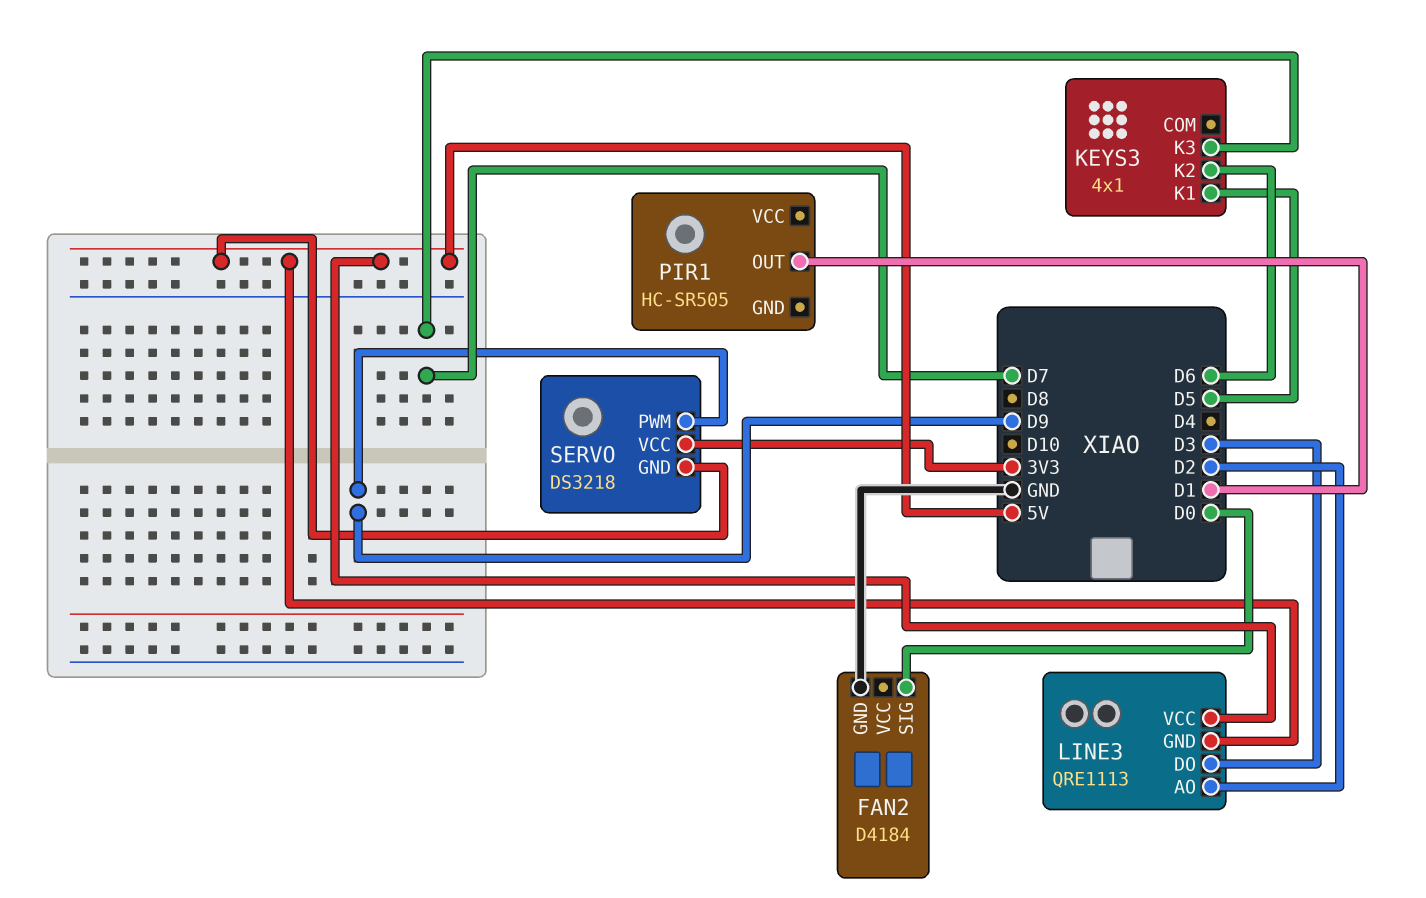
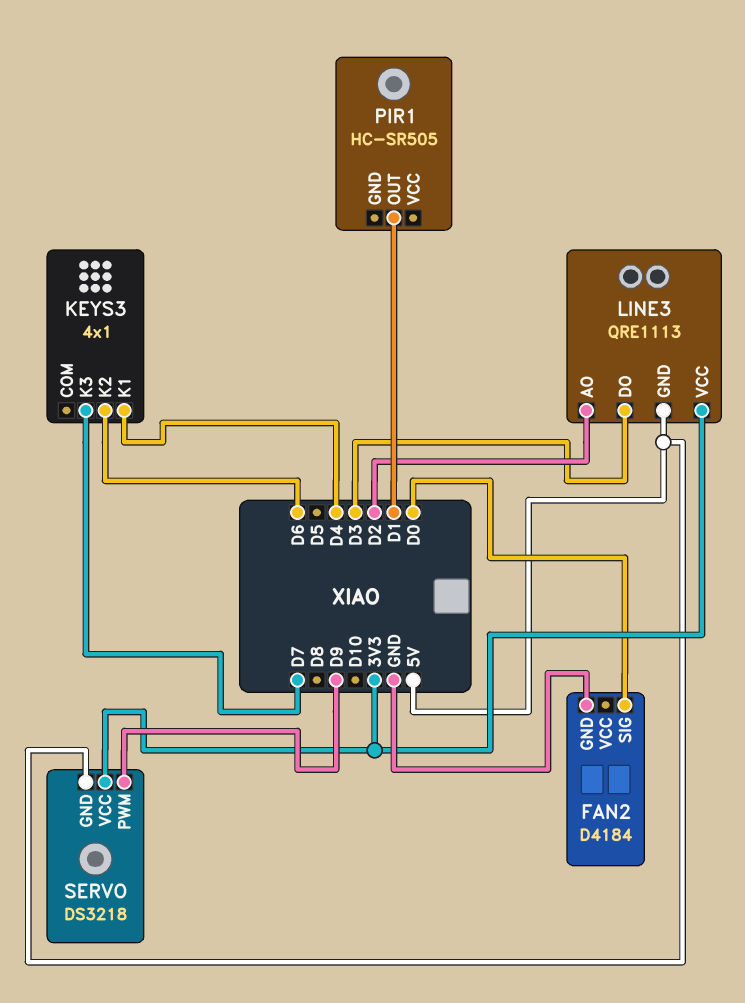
KEYS3 pin K1: D5 -> D4
LINE3 pin VCC: 5V -> 3V3

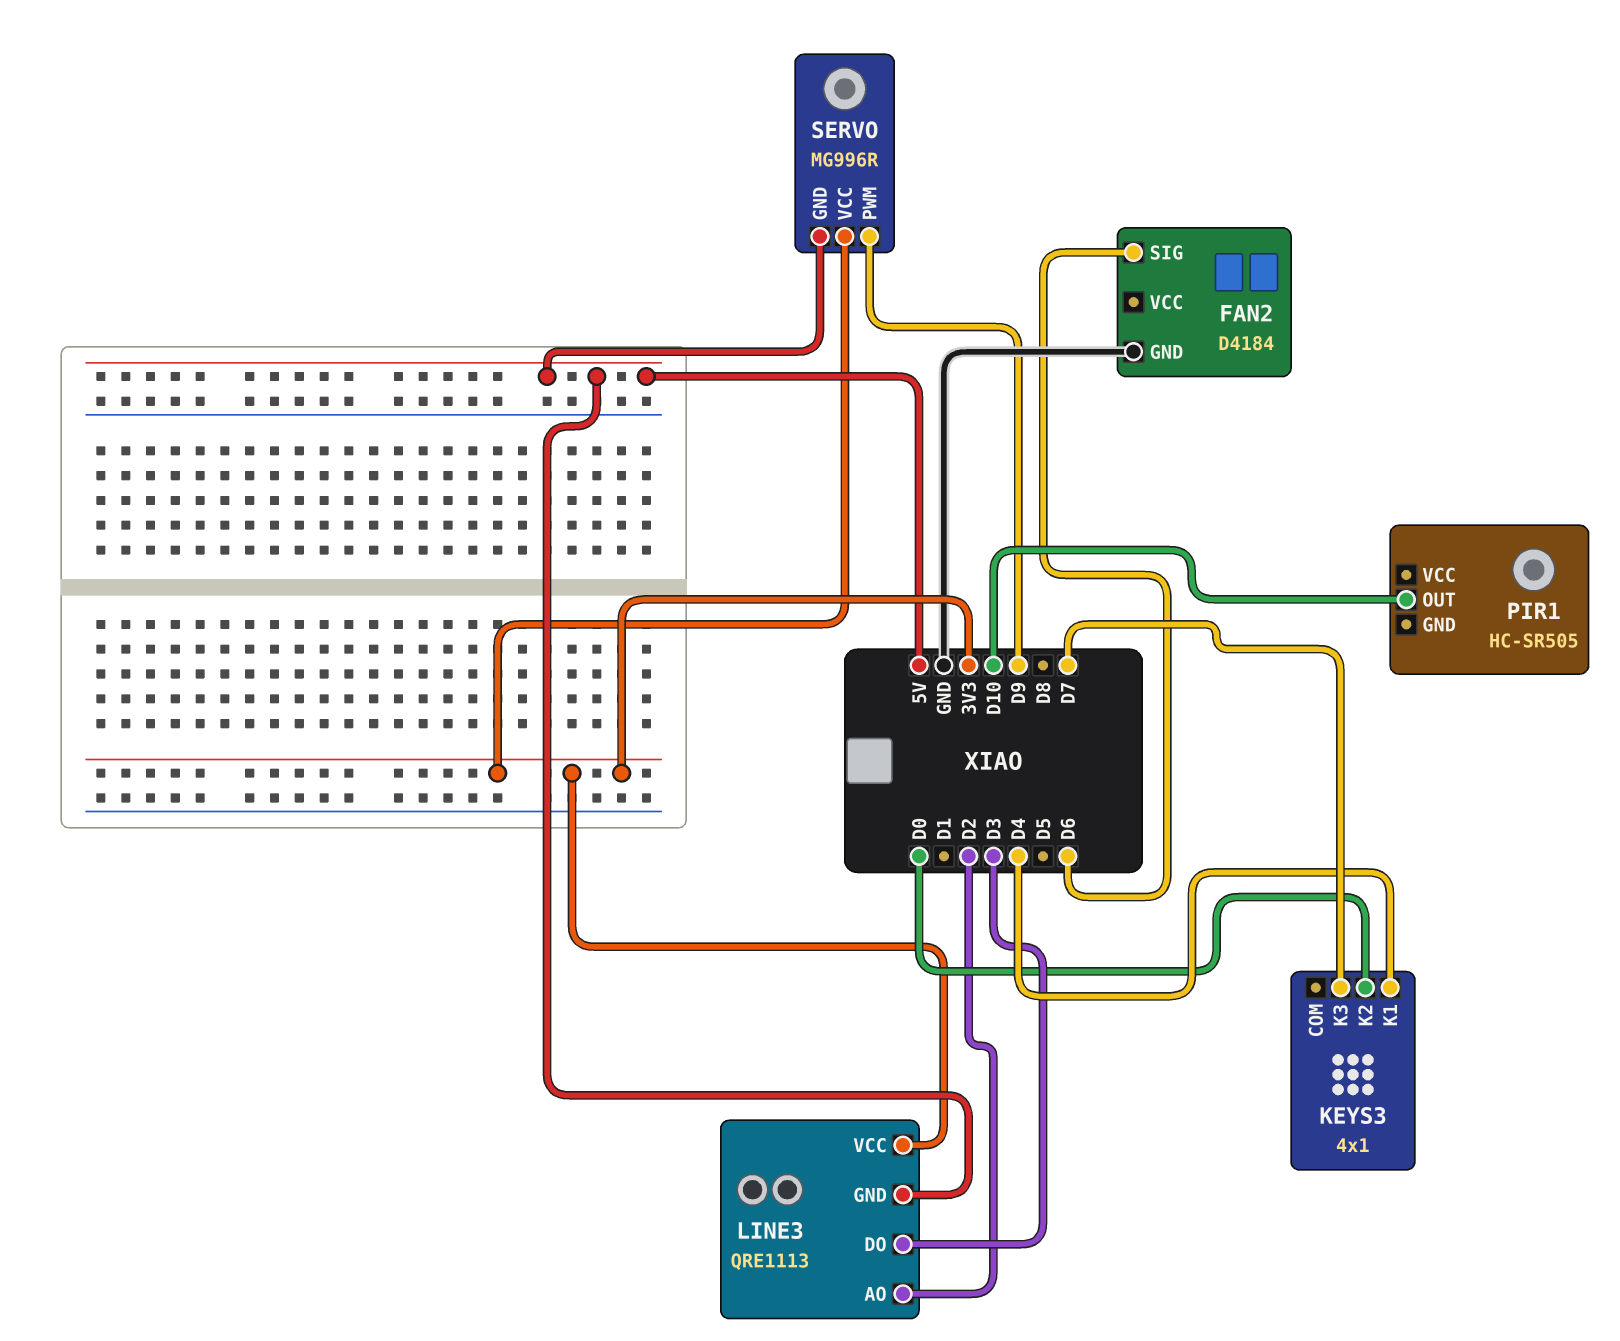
FAN2 pin SIG: D0 -> D6
KEYS3 pin K2: D6 -> D0
PIR1 pin OUT: D1 -> D10
SERVO: DS3218 -> MG996R

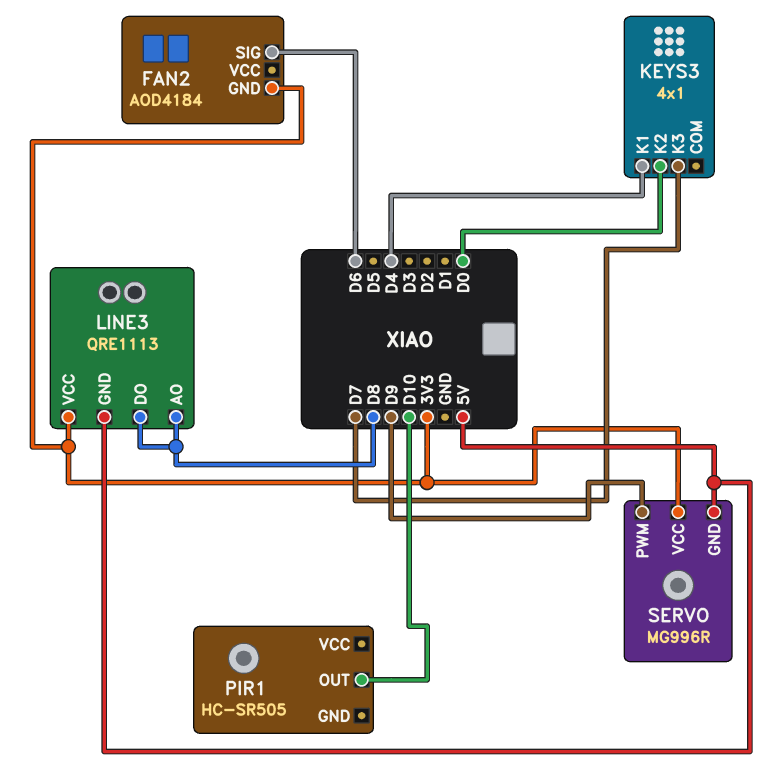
FAN2: D4184 -> AOD4184
FAN2 pin GND: GND -> 3V3
LINE3 pin AO: D2 -> D8
LINE3 pin DO: D3 -> D8

